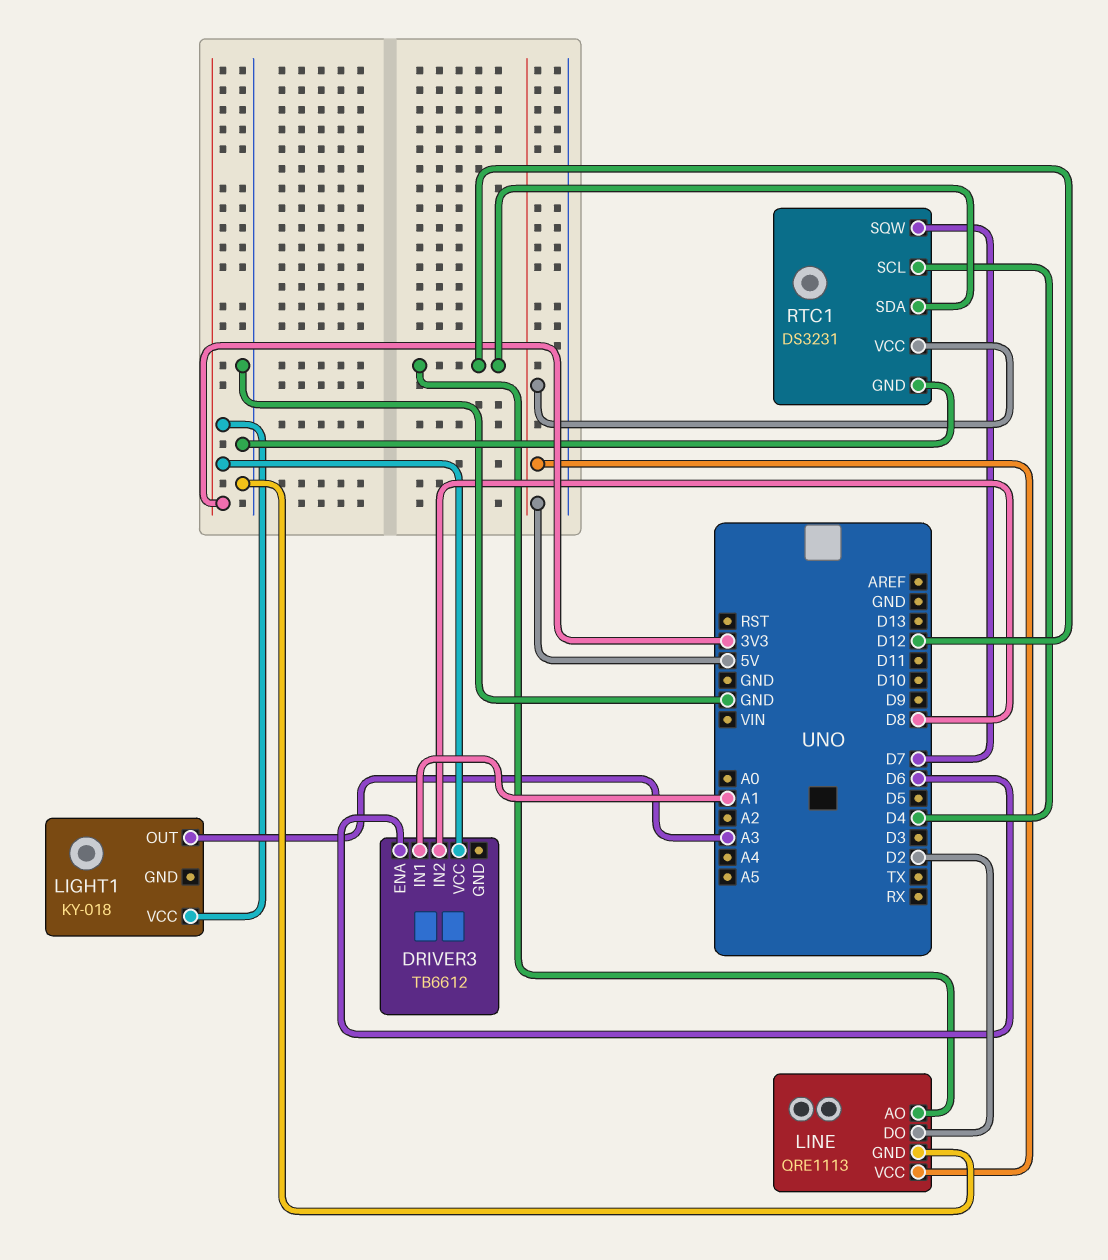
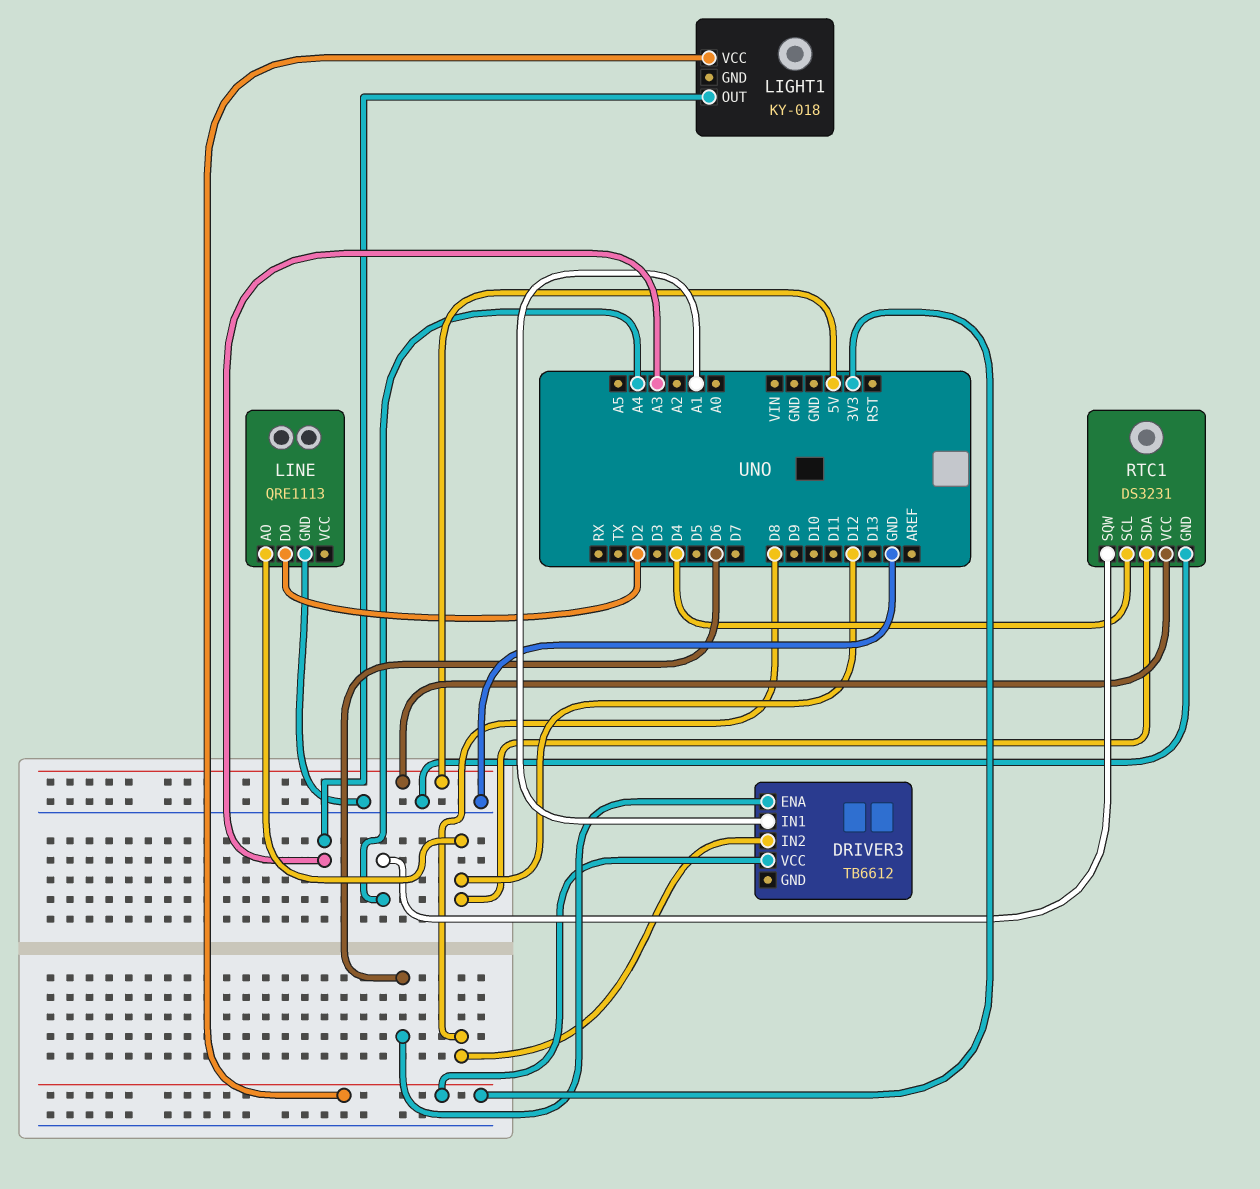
LINE pin VCC: 5V -> none
RTC1 pin SQW: D7 -> A4

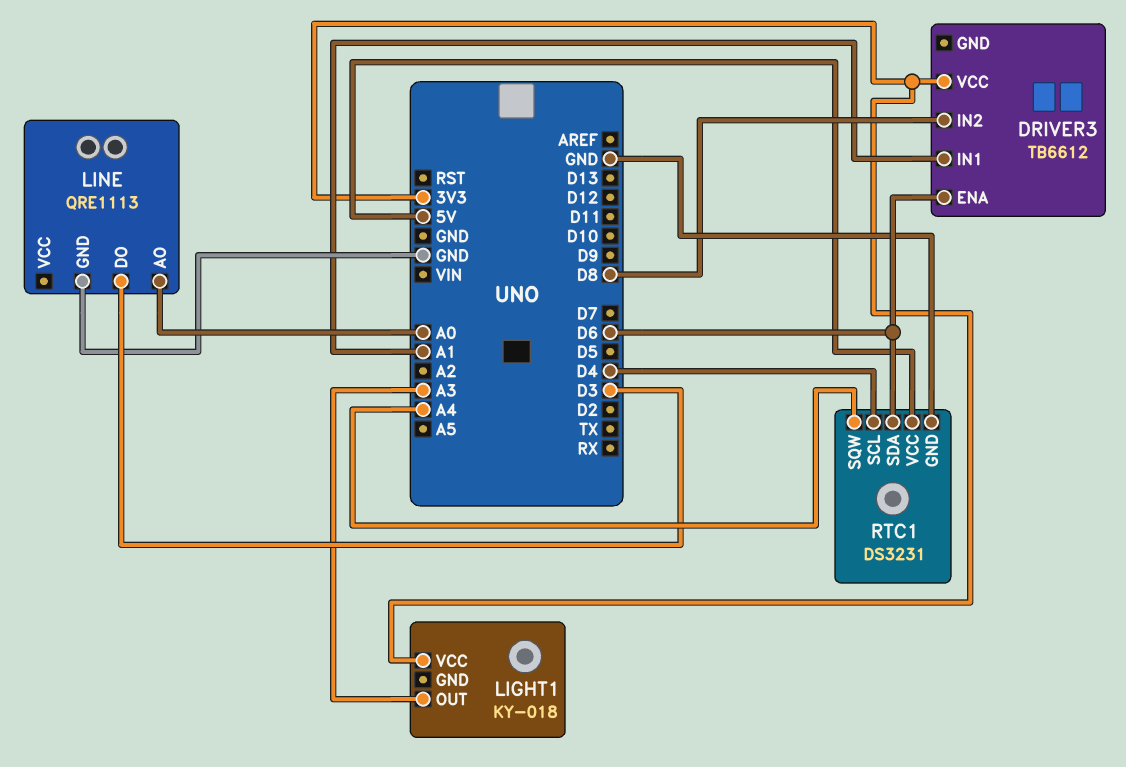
LINE pin AO: D12 -> A0
LINE pin DO: D2 -> D3
RTC1 pin SDA: D12 -> D6

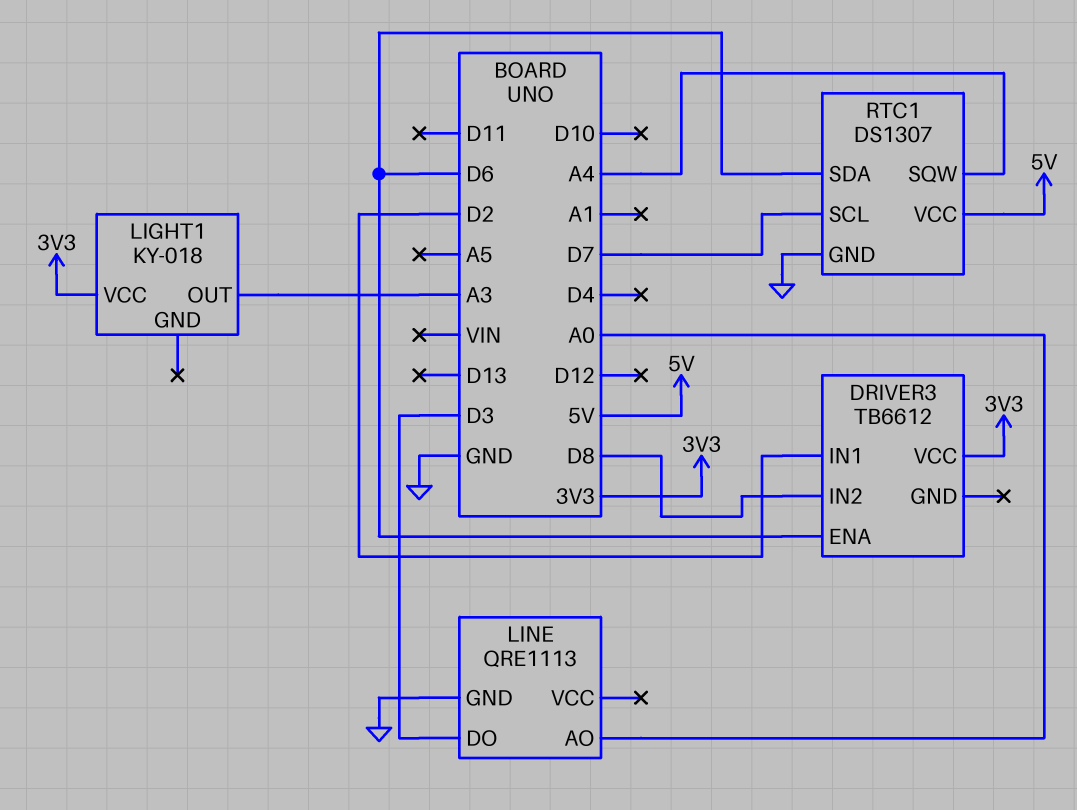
DRIVER3 pin IN1: A1 -> D2
RTC1: DS3231 -> DS1307
RTC1 pin SCL: D4 -> D7

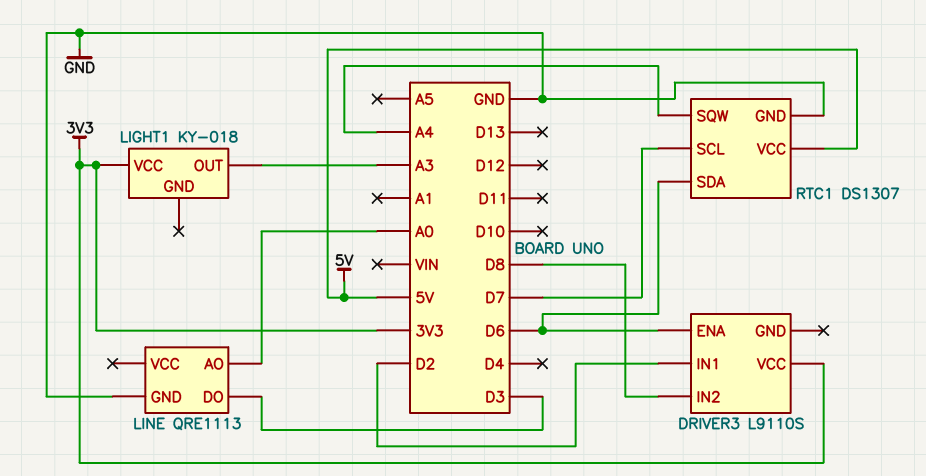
DRIVER3: TB6612 -> L9110S

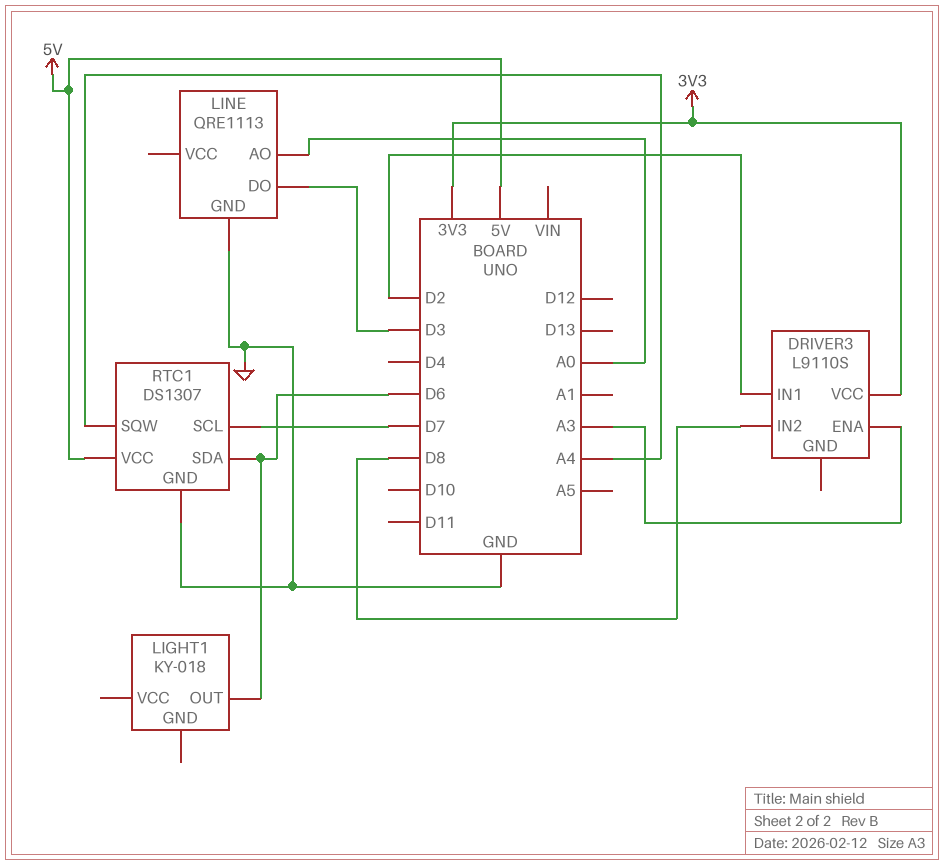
DRIVER3 pin ENA: D6 -> A3
LIGHT1 pin OUT: A3 -> D6
LIGHT1 pin VCC: 3V3 -> none

